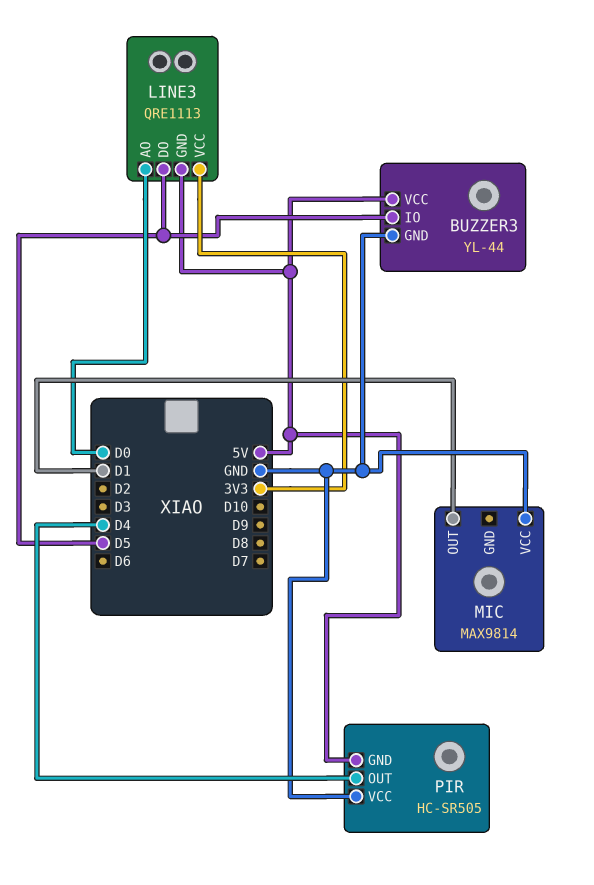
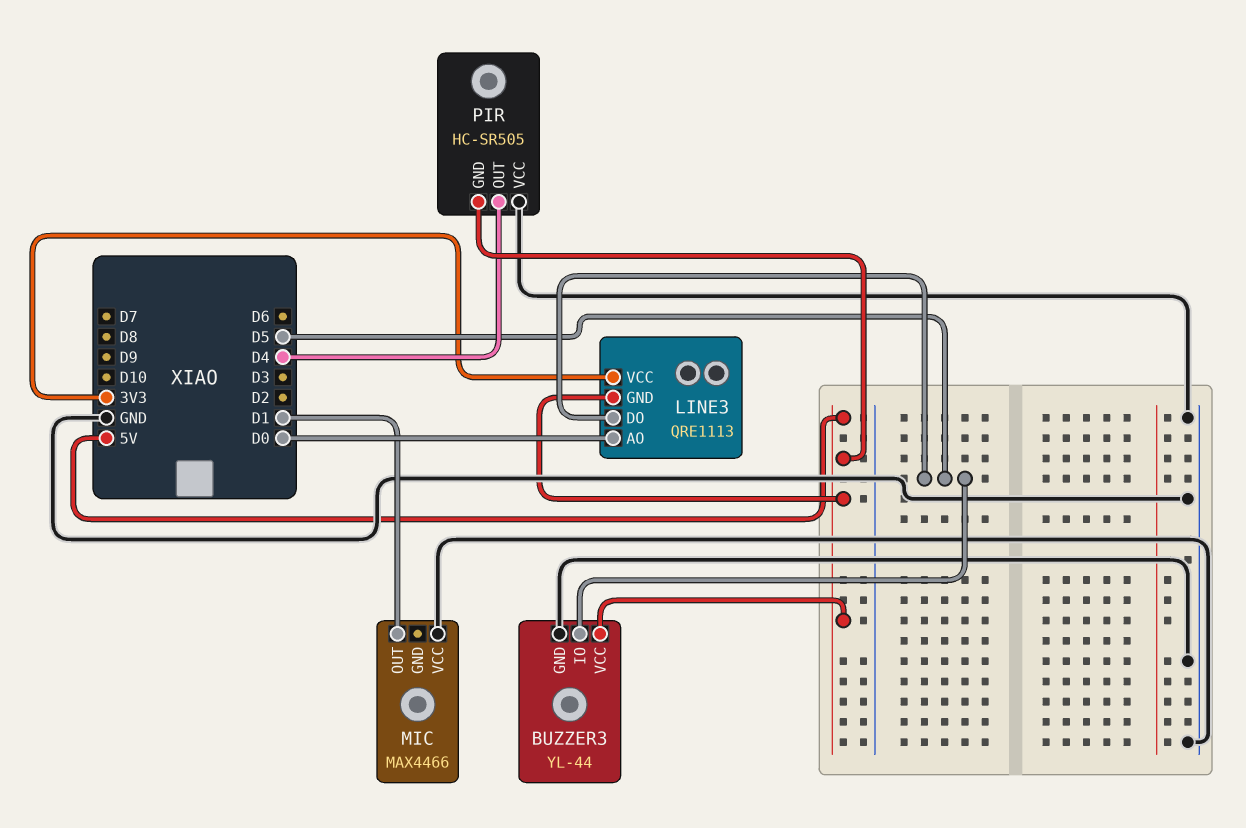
MIC: MAX9814 -> MAX4466

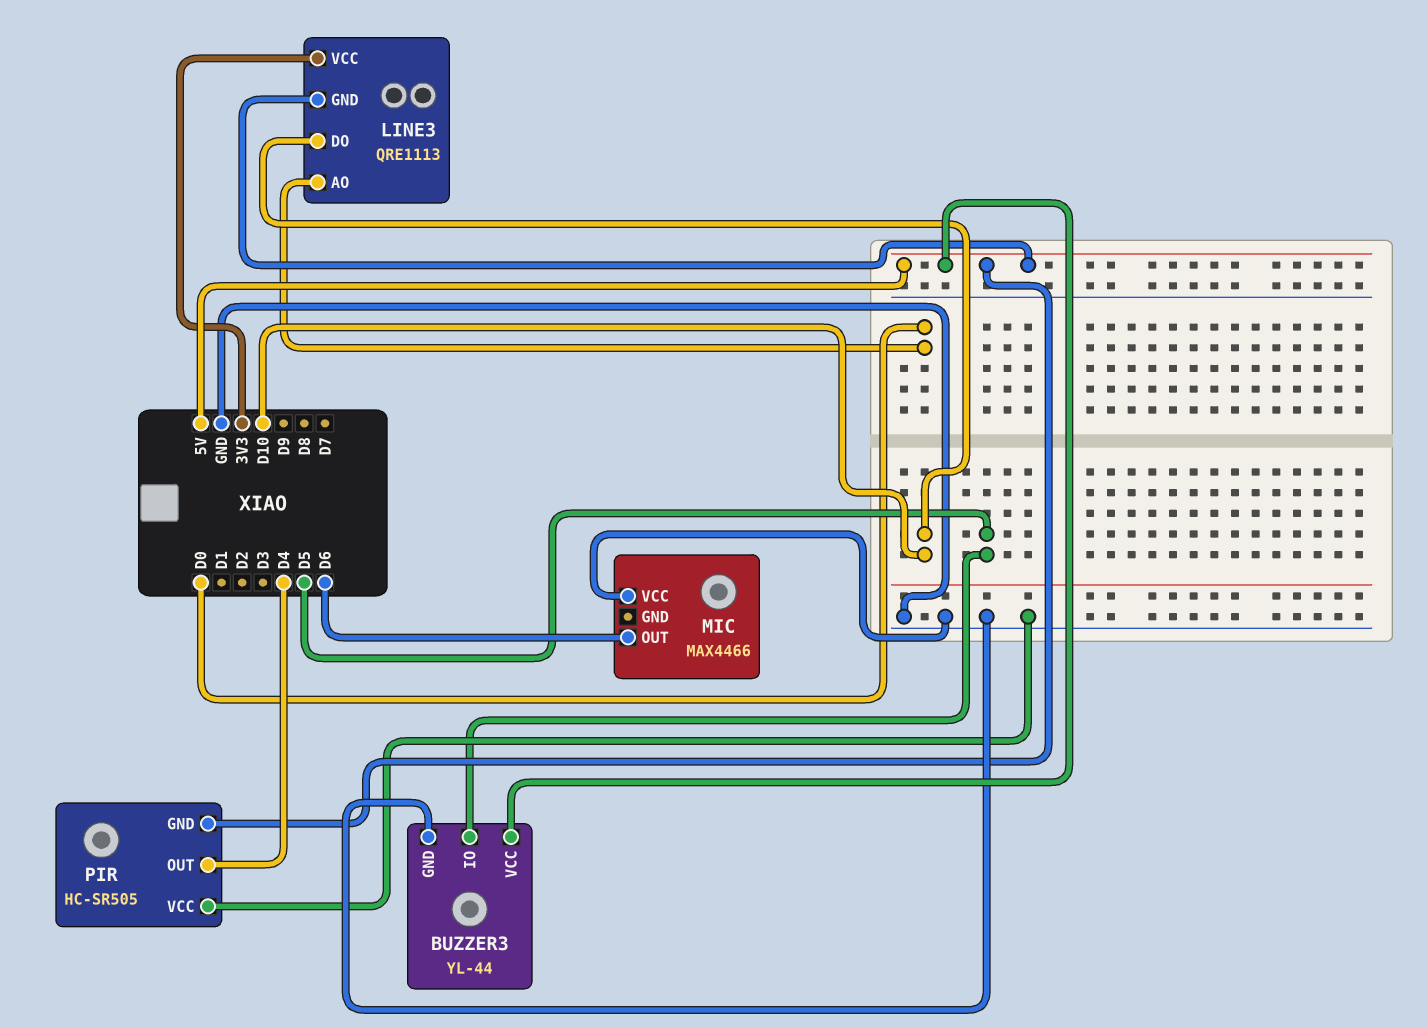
LINE3 pin DO: D5 -> D10
MIC pin OUT: D1 -> D6

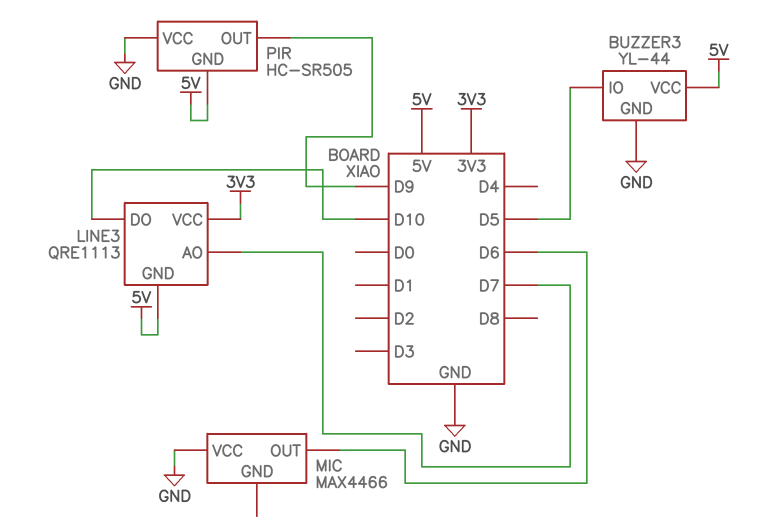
LINE3 pin AO: D0 -> D7
PIR pin OUT: D4 -> D9

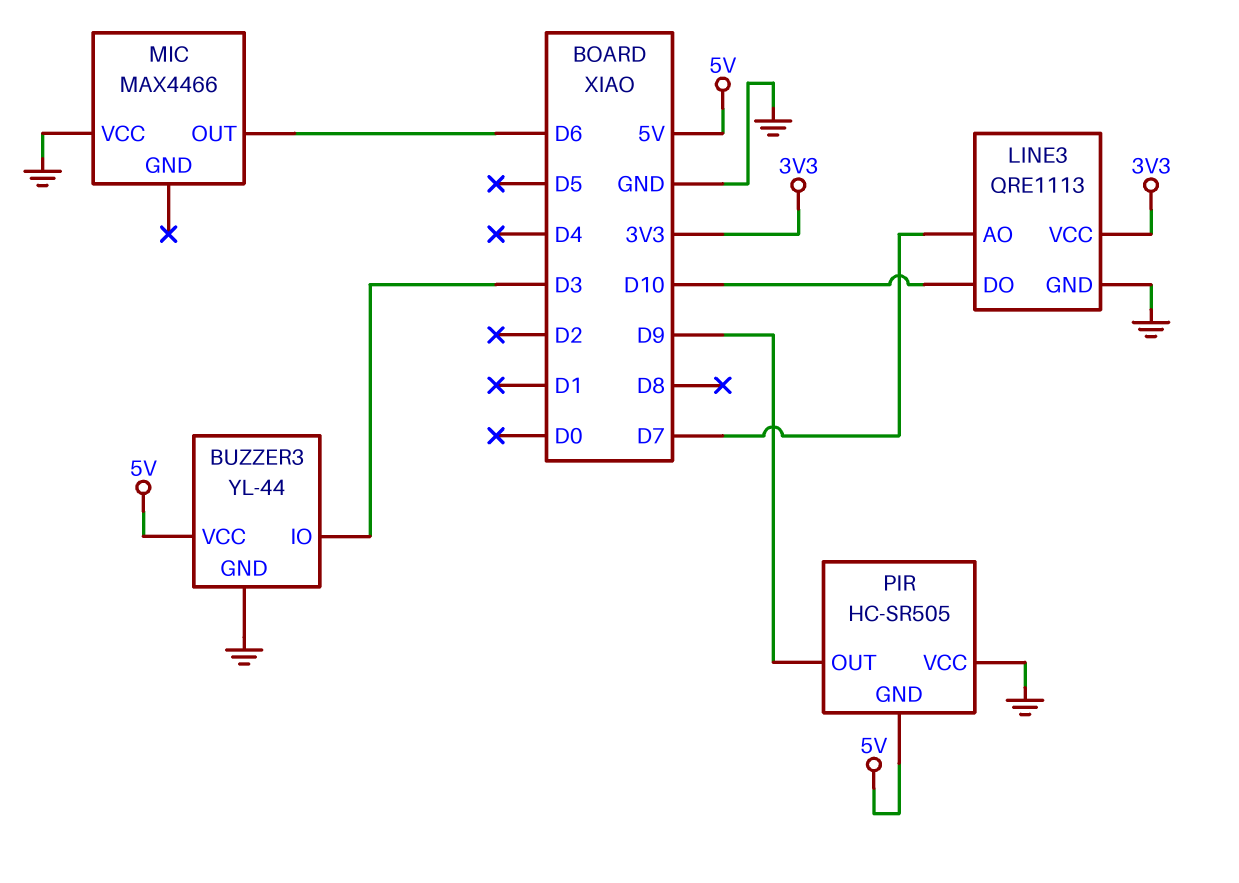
BUZZER3 pin IO: D5 -> D3
LINE3 pin GND: 5V -> GND

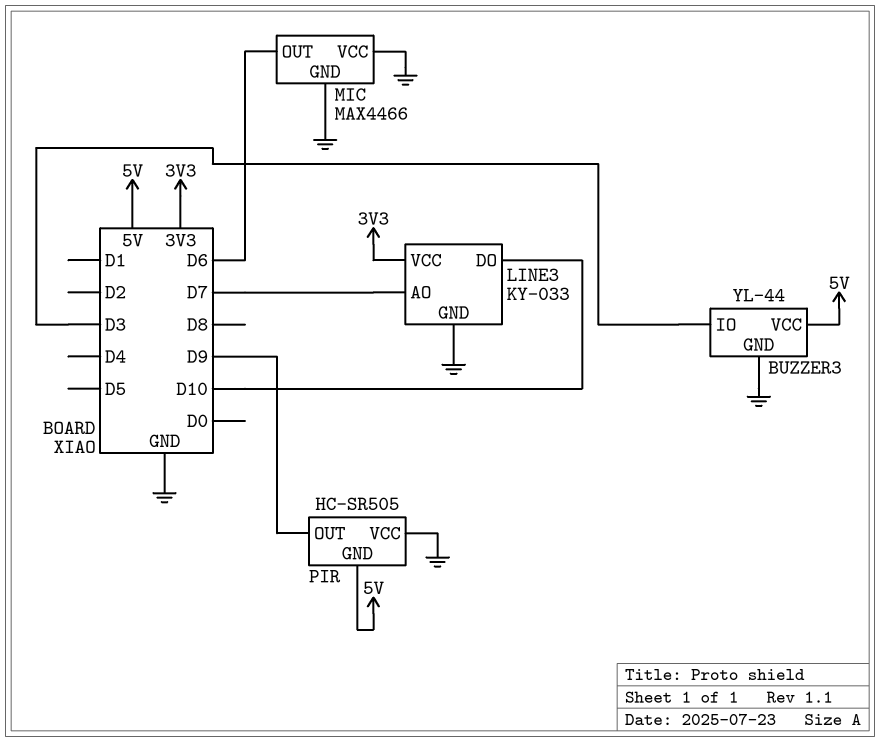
LINE3: QRE1113 -> KY-033
MIC pin GND: none -> GND

